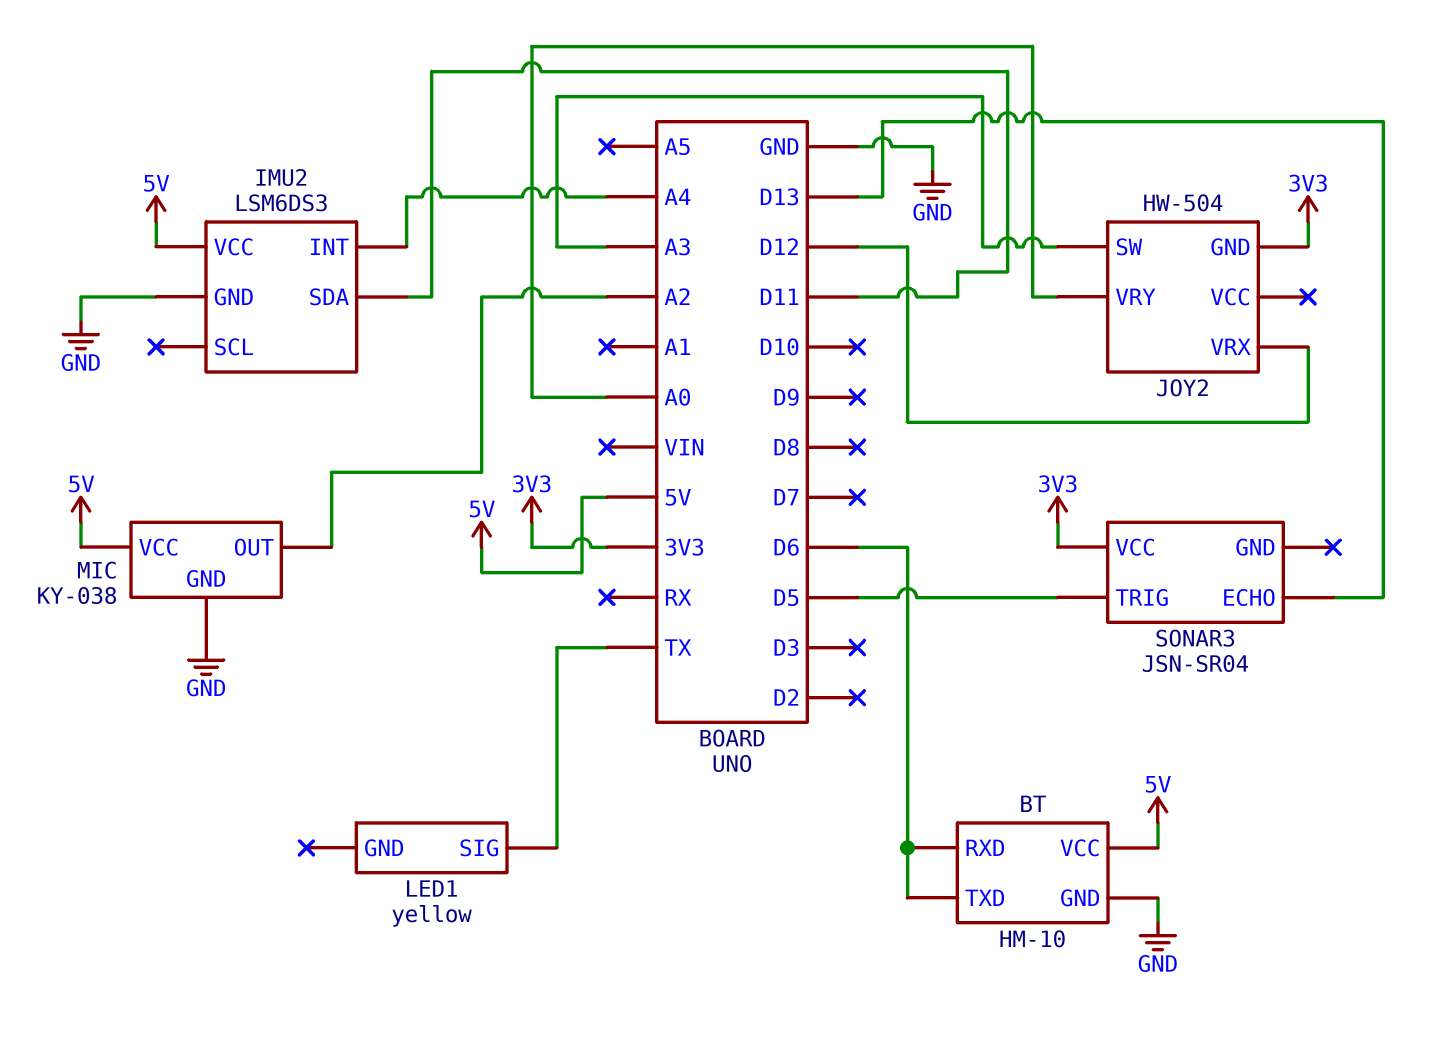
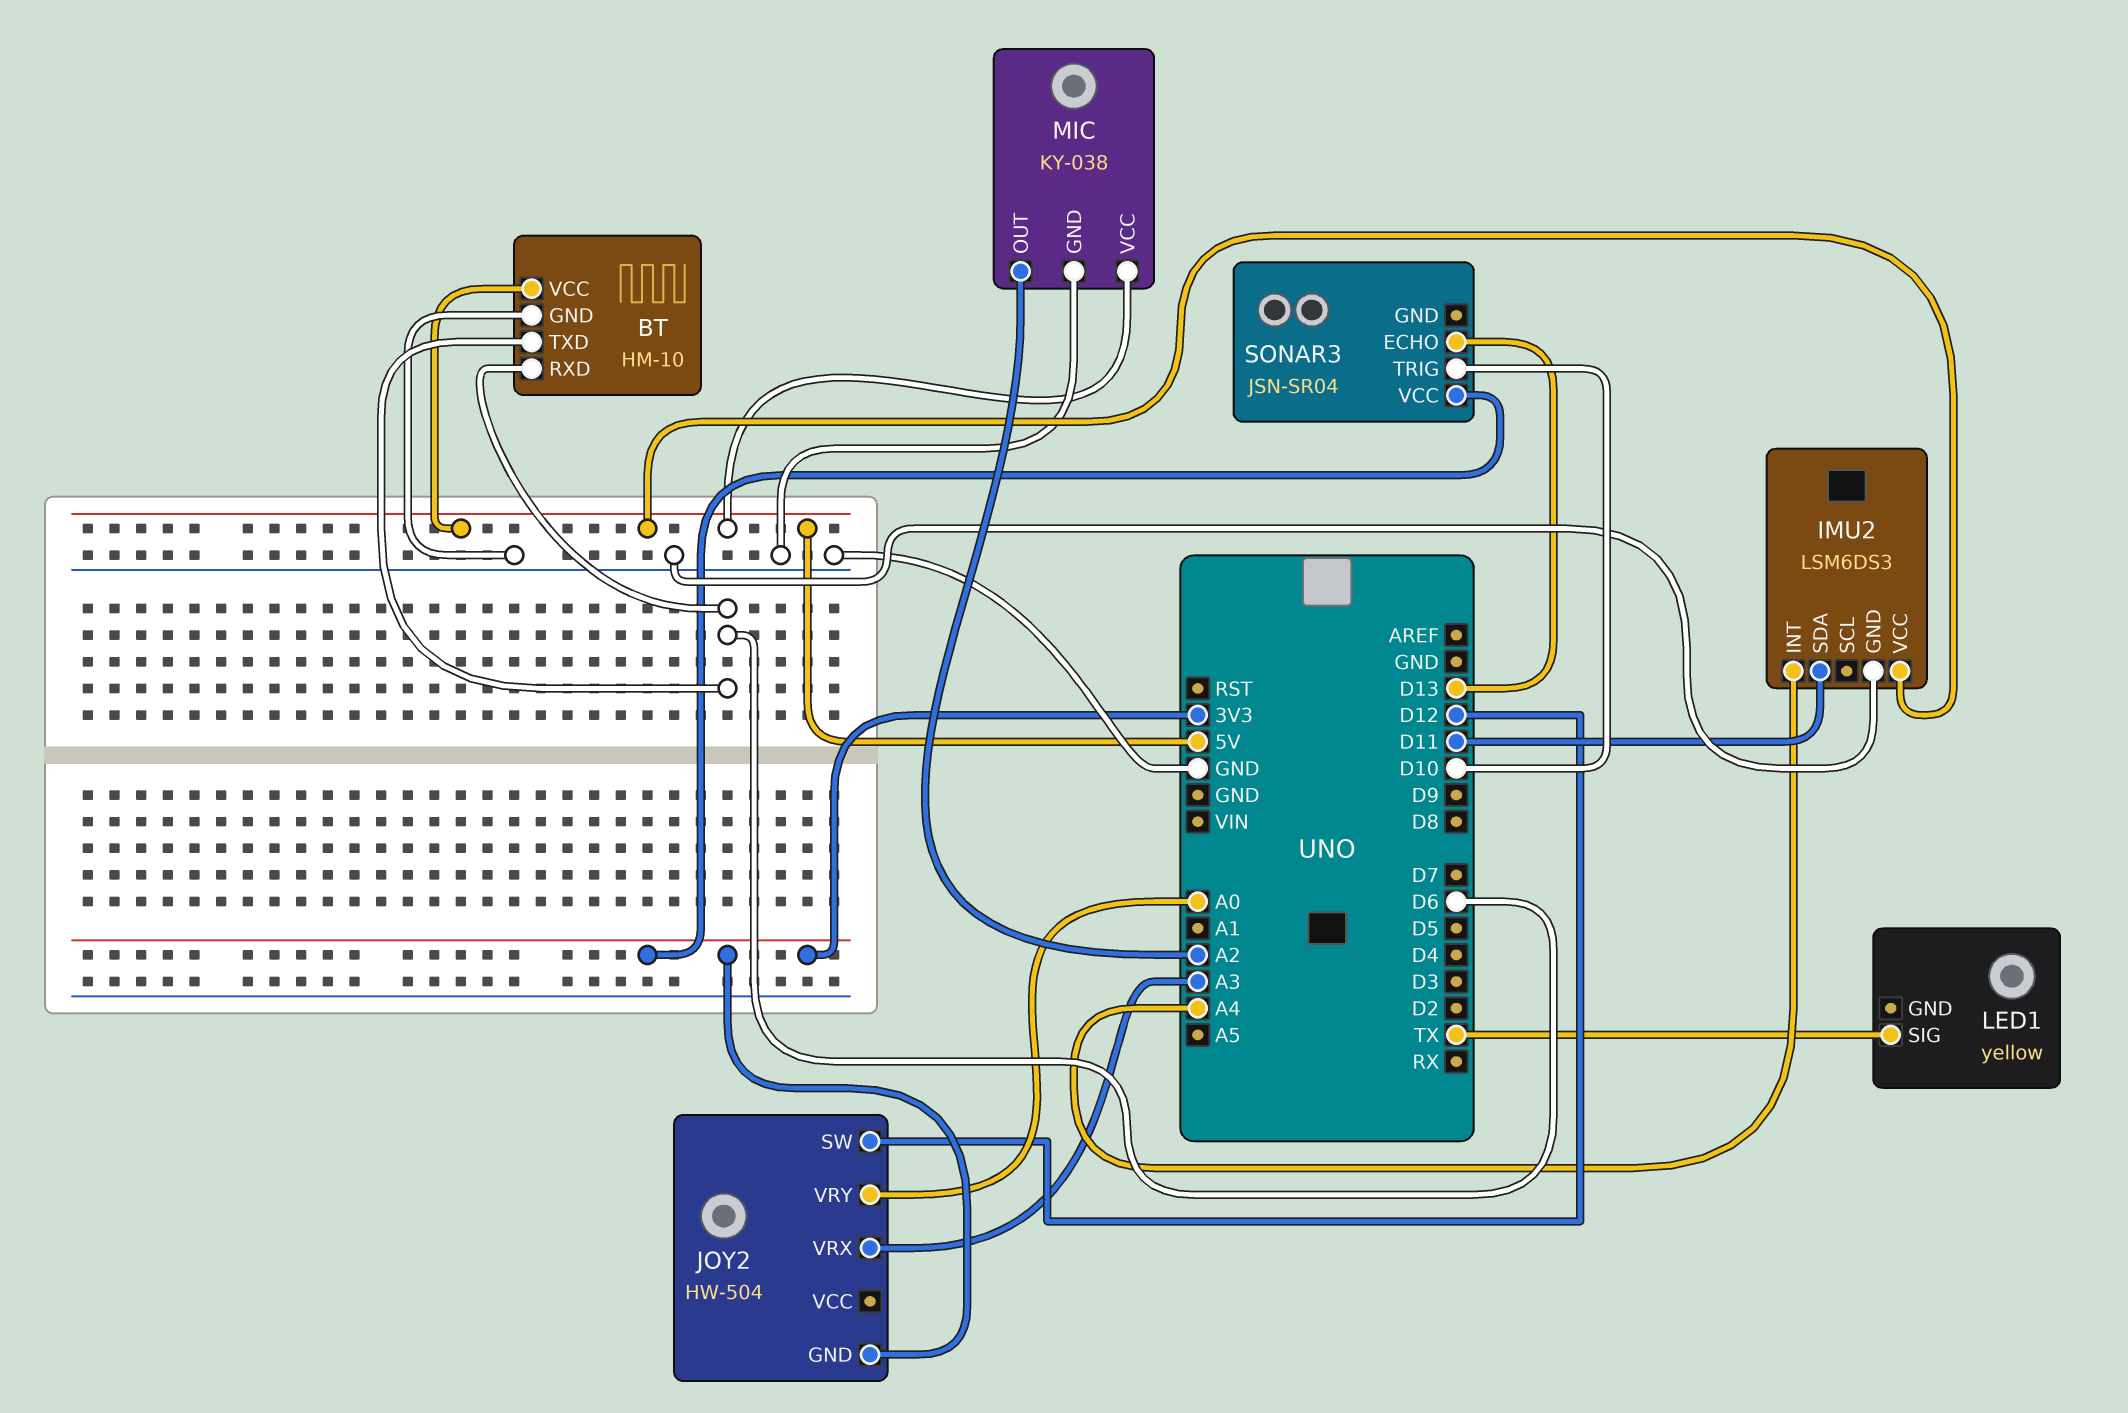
JOY2 pin SW: A3 -> D12
JOY2 pin VRX: D12 -> A3
SONAR3 pin TRIG: D5 -> D10

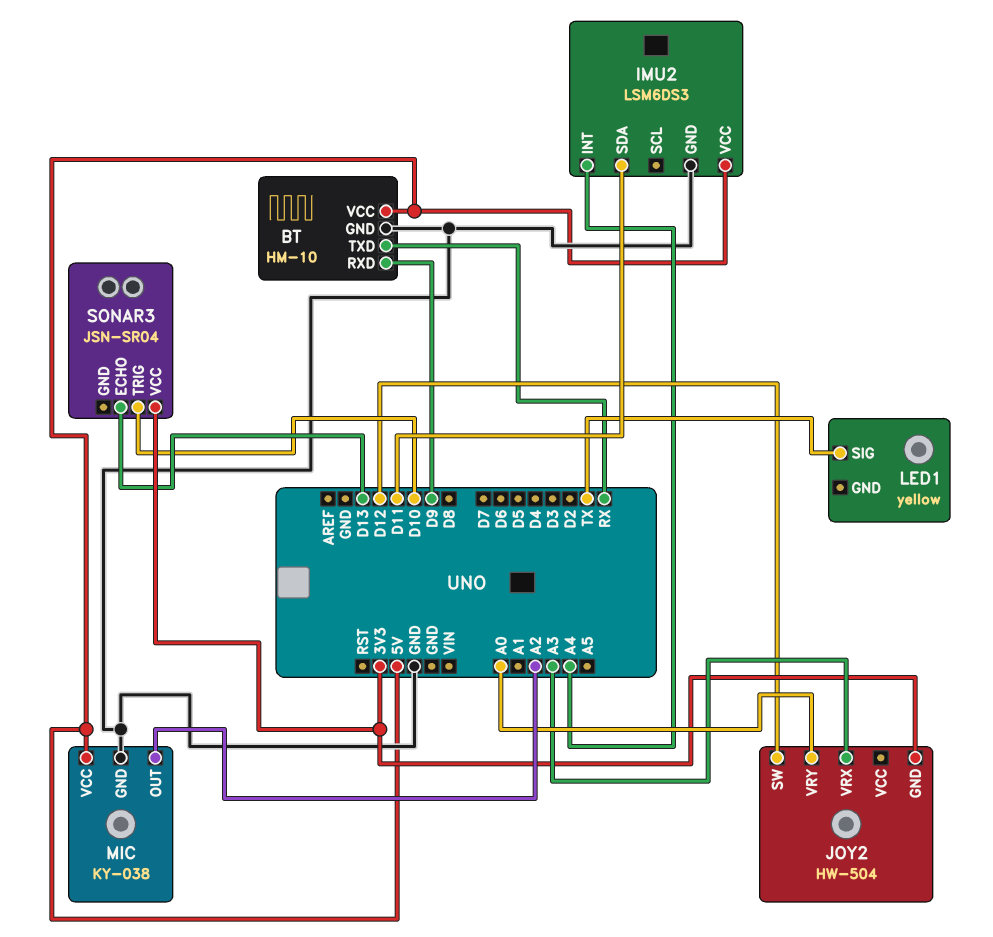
BT pin RXD: D6 -> D9
BT pin TXD: D6 -> RX

